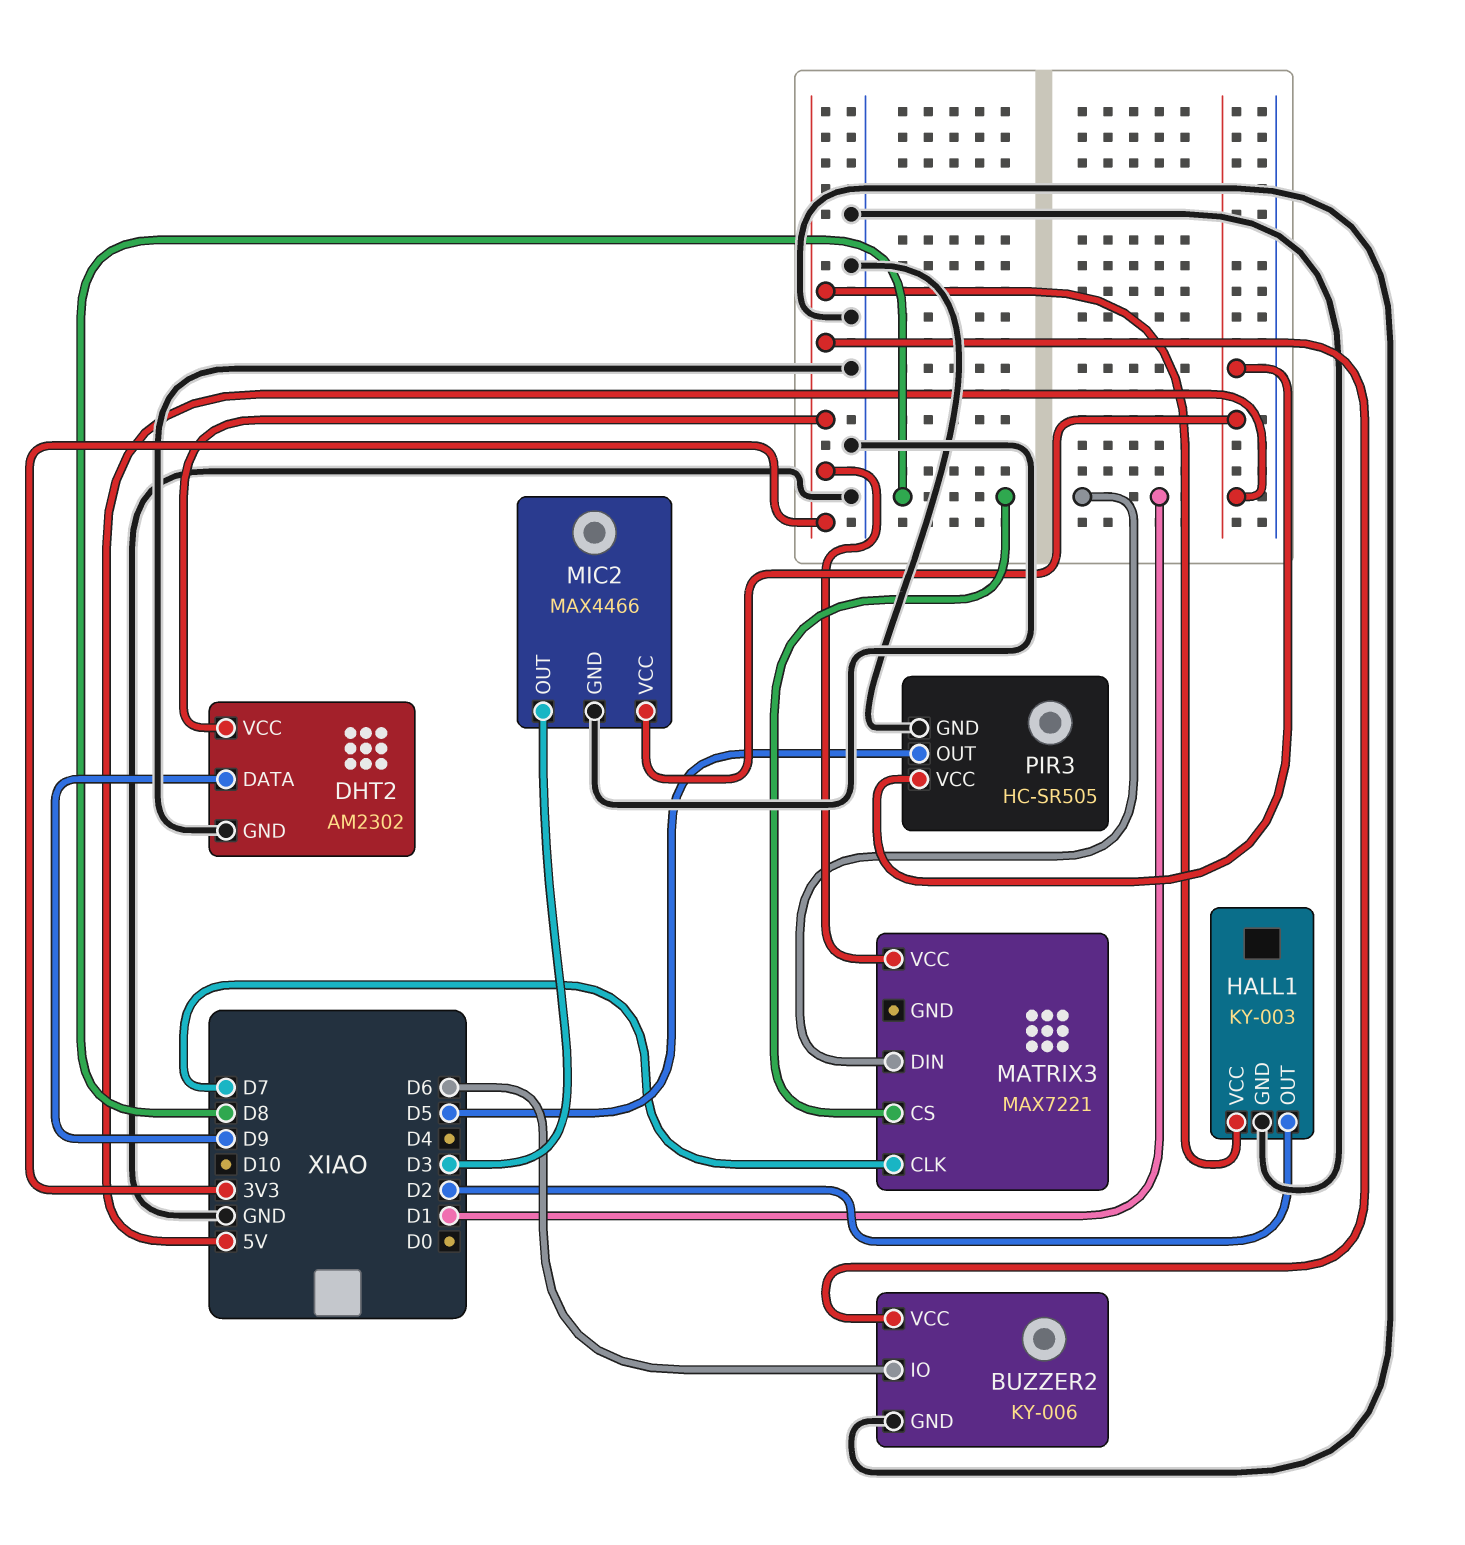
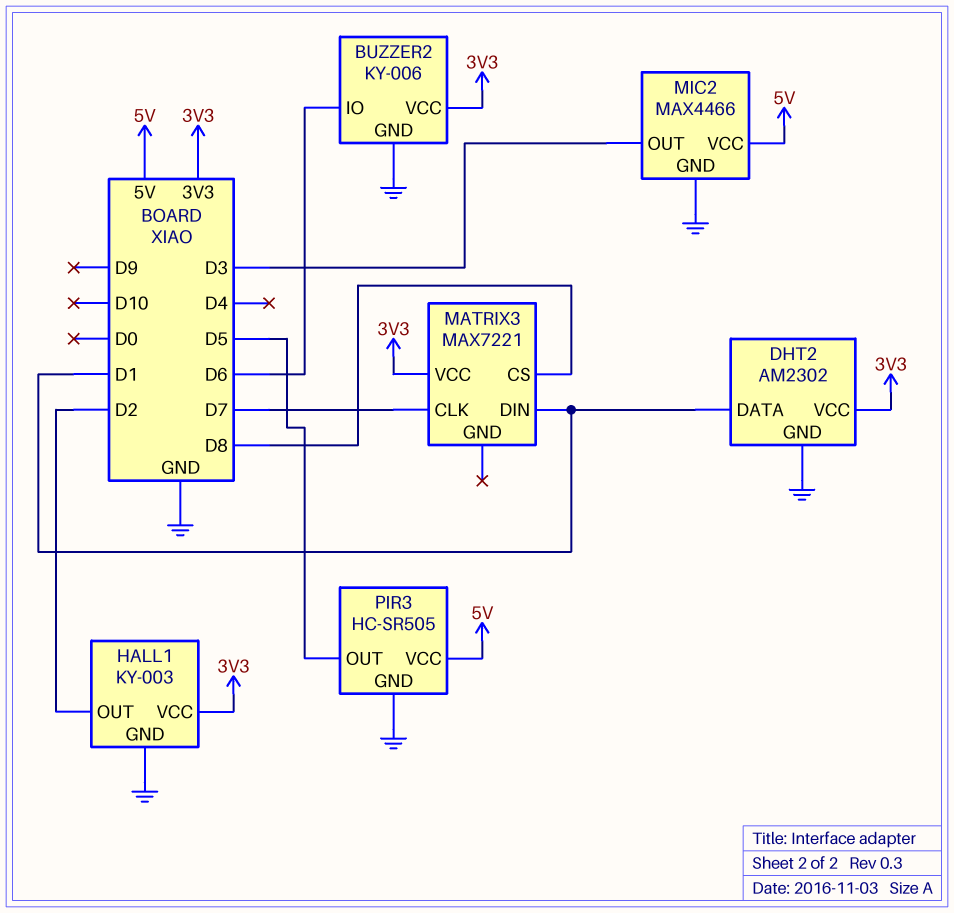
DHT2 pin DATA: D9 -> D1

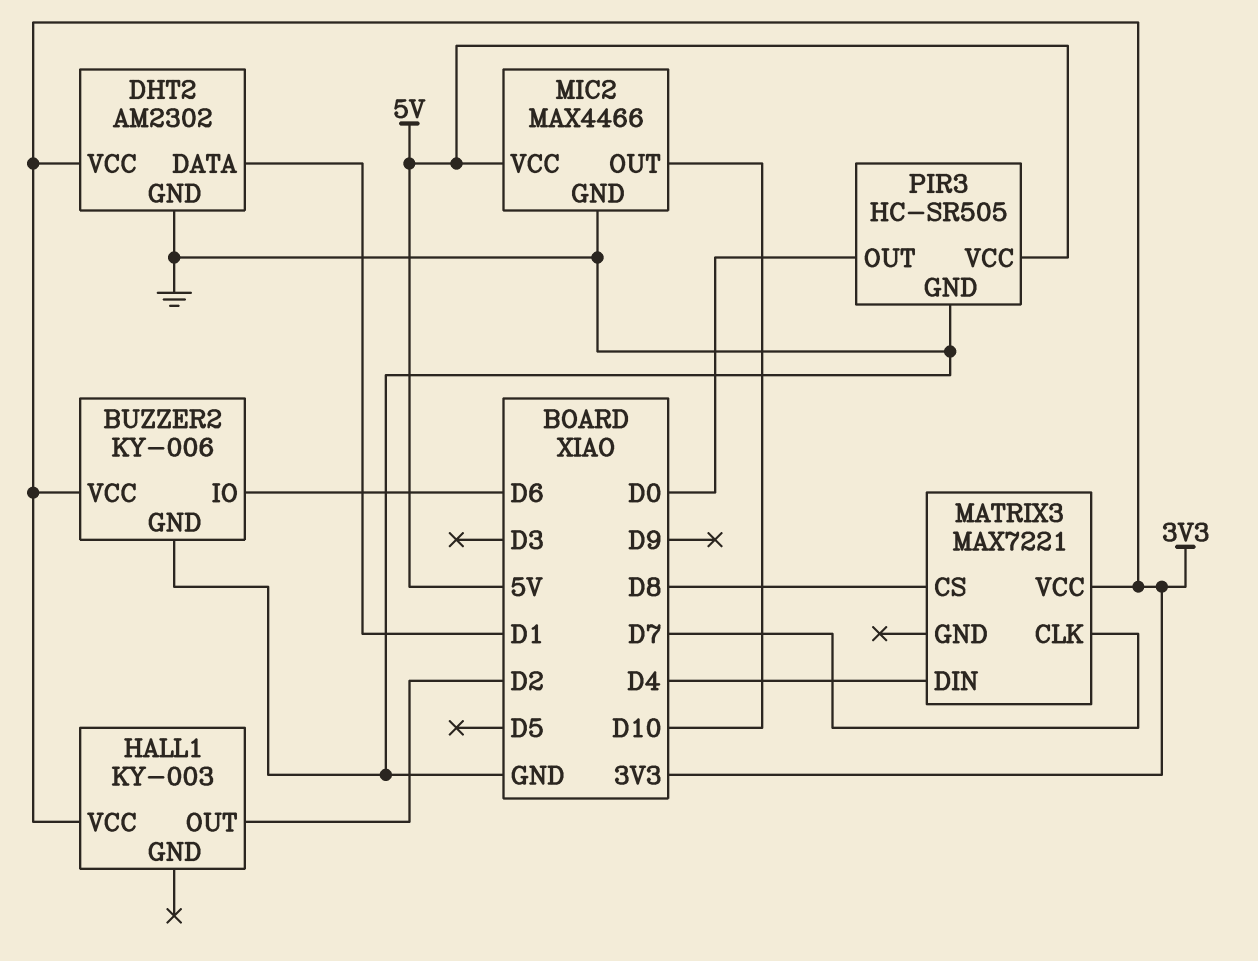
HALL1 pin GND: GND -> none
MATRIX3 pin DIN: D1 -> D4
MIC2 pin OUT: D3 -> D10
PIR3 pin OUT: D5 -> D0

